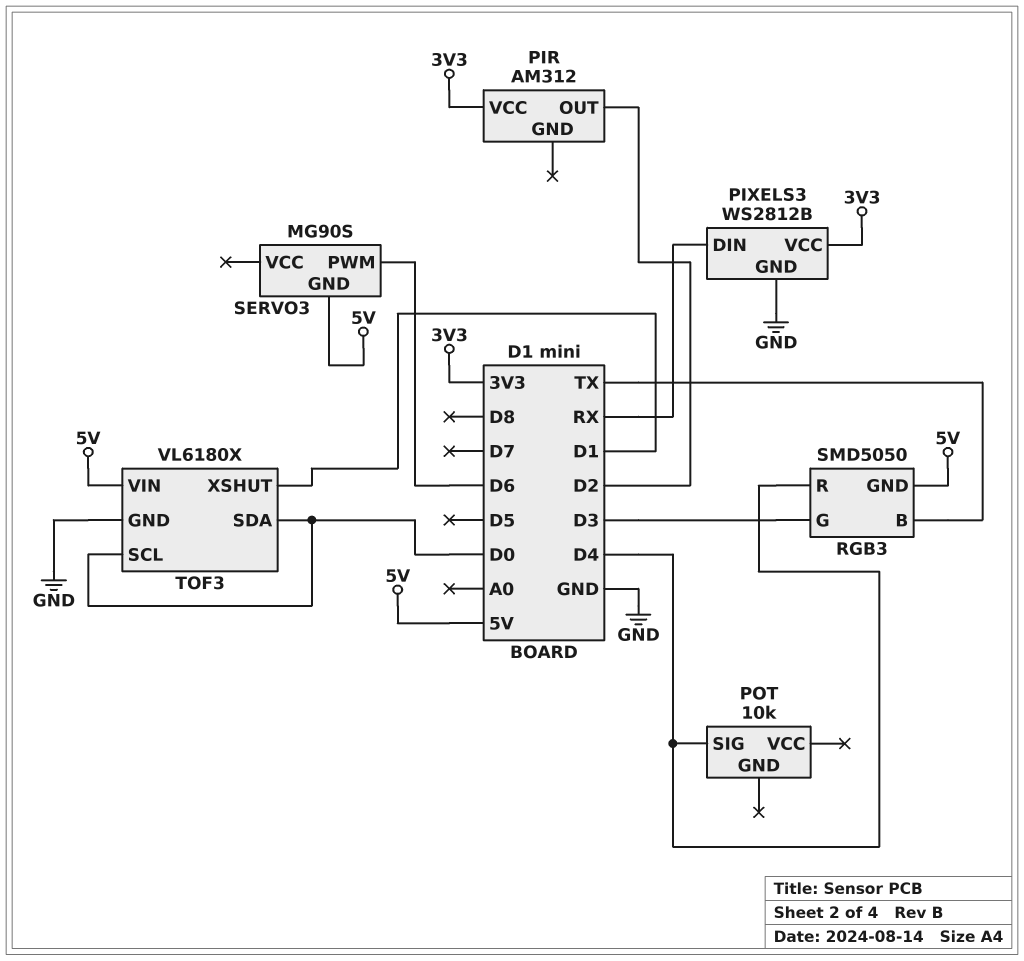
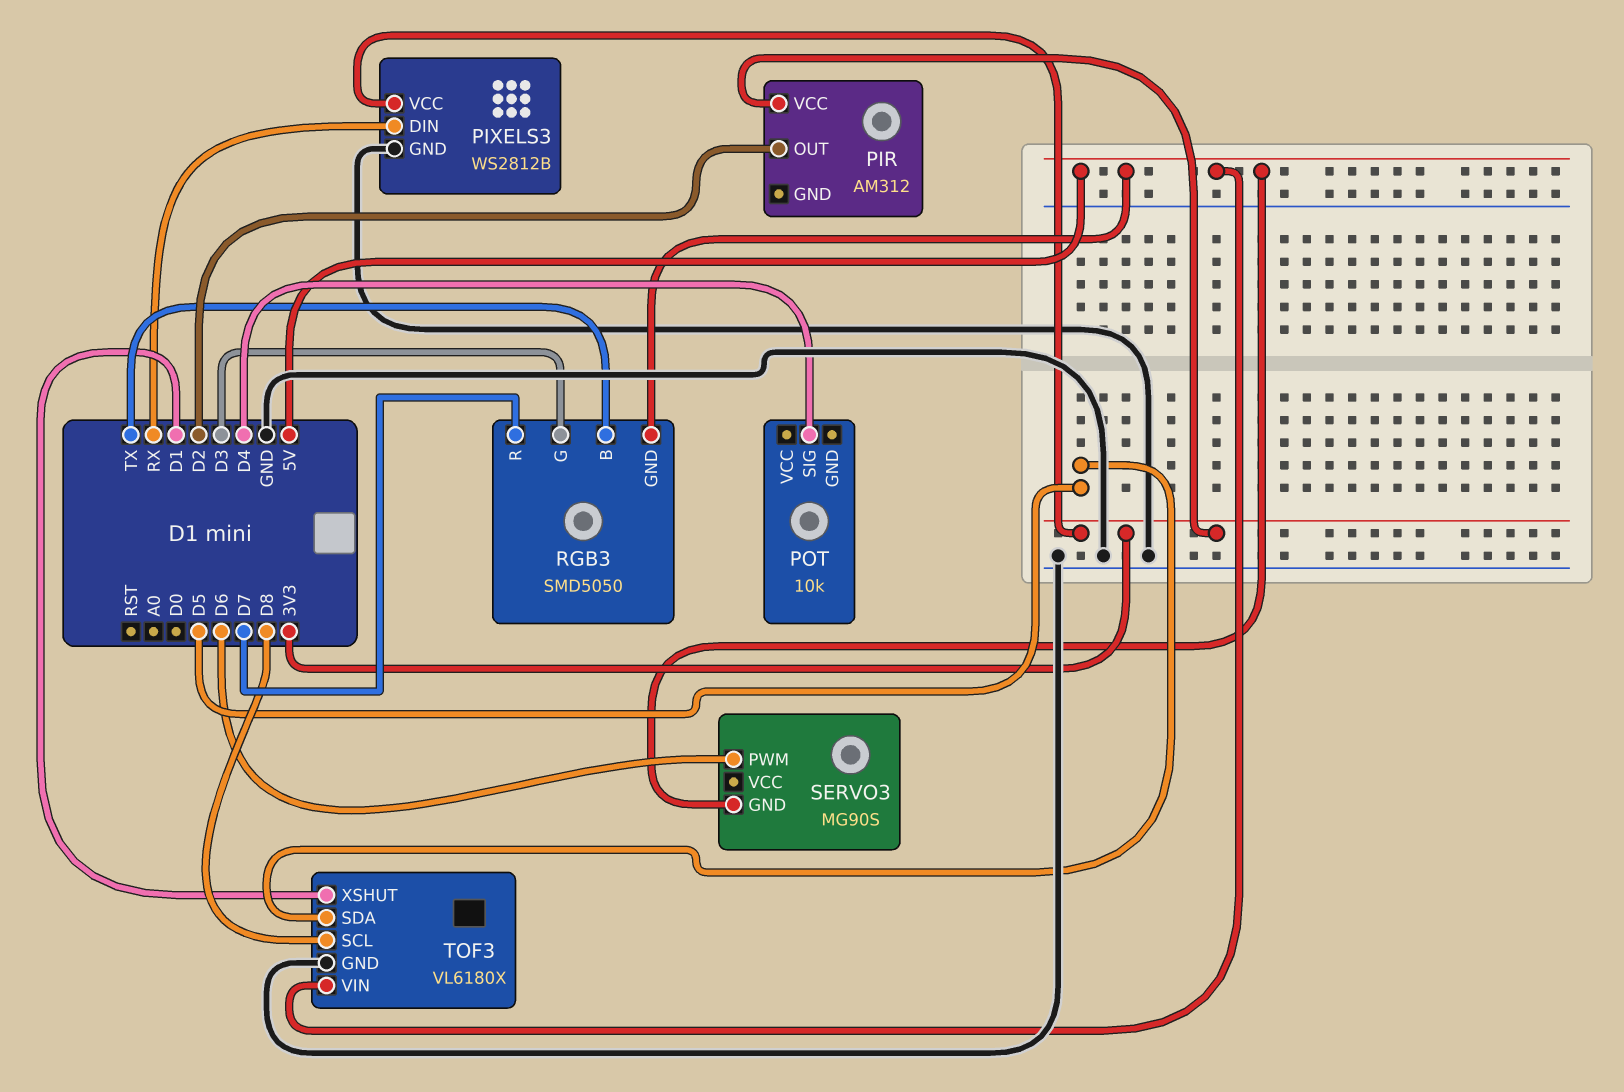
RGB3 pin R: D4 -> D7
TOF3 pin SCL: D0 -> D8
TOF3 pin SDA: D0 -> D5

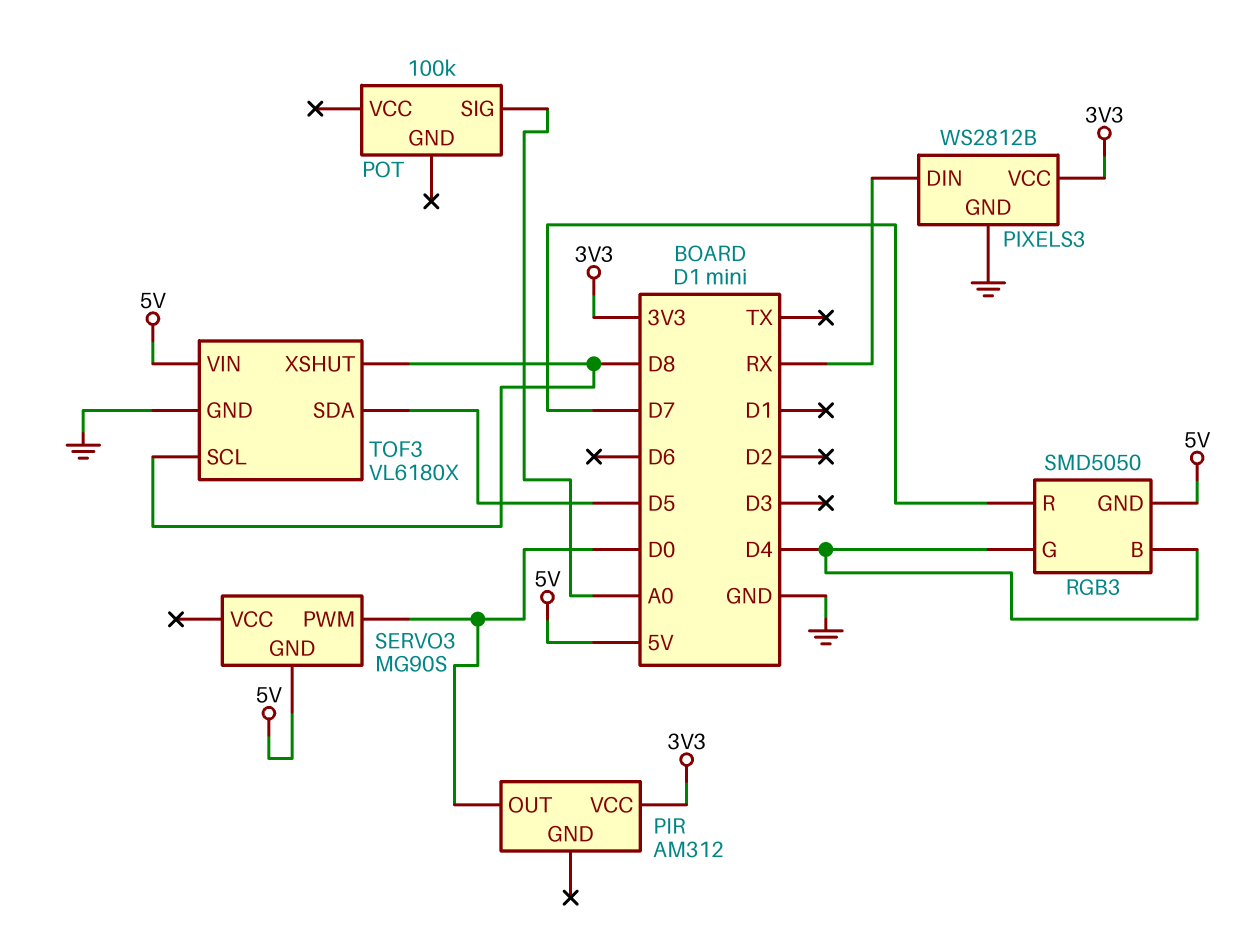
PIR pin OUT: D2 -> D0
POT: 10k -> 100k
POT pin SIG: D4 -> A0
RGB3 pin B: TX -> D4
RGB3 pin G: D3 -> D4
SERVO3 pin PWM: D6 -> D0
TOF3 pin XSHUT: D1 -> D8

